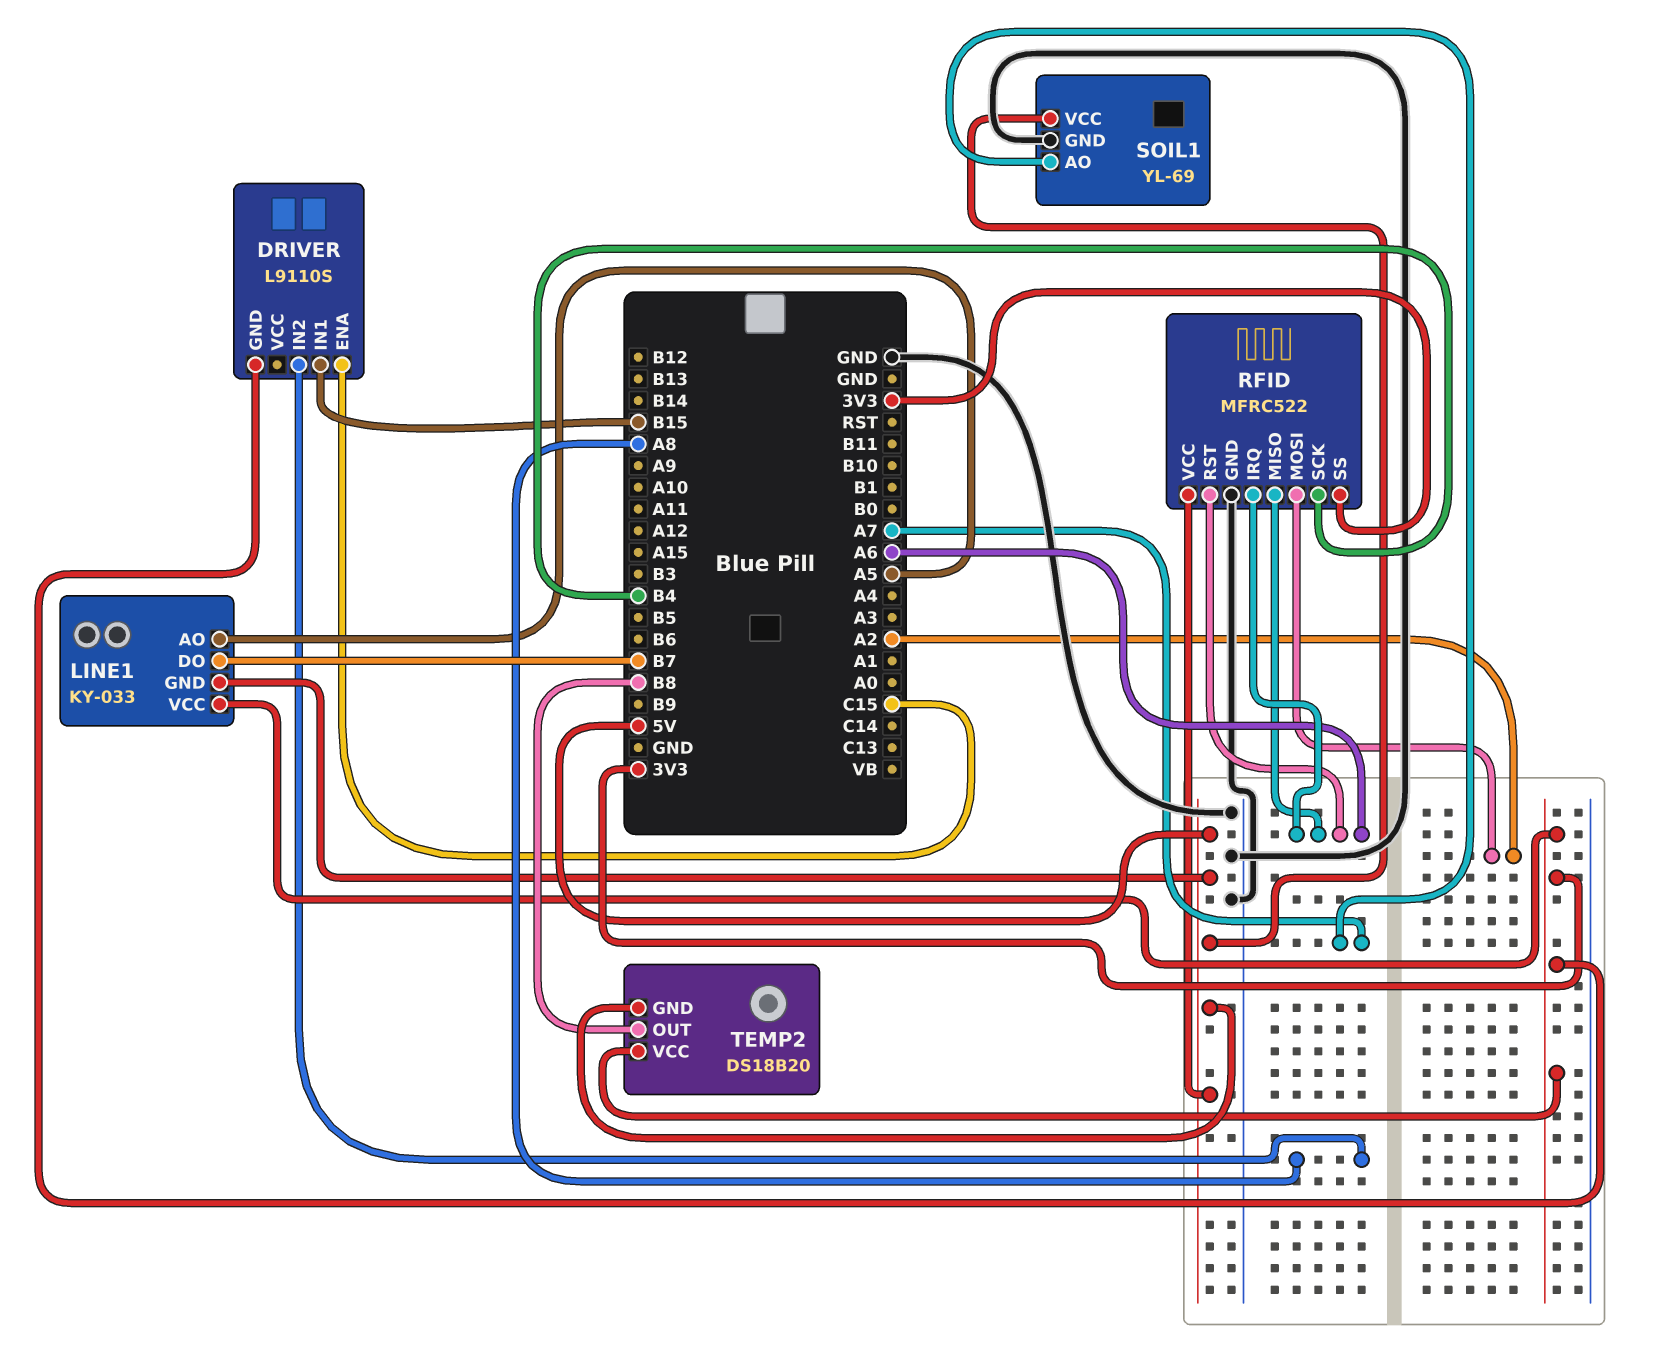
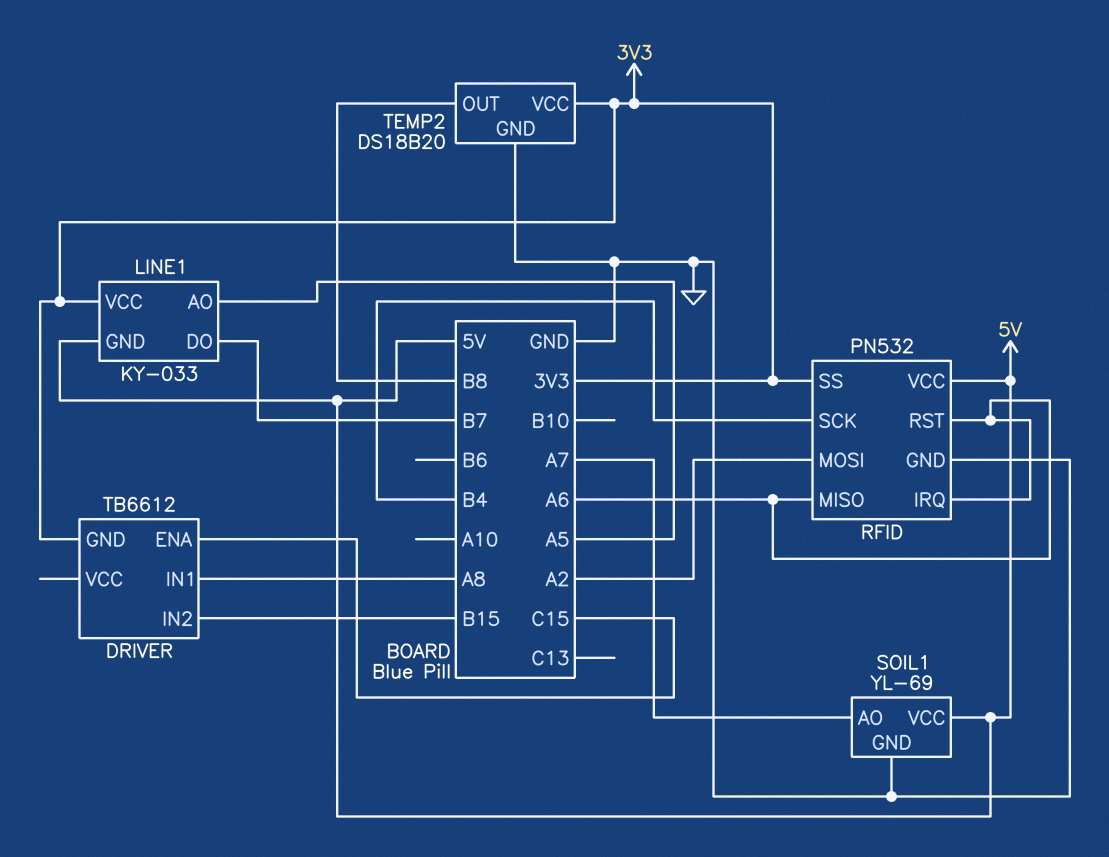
DRIVER: L9110S -> TB6612
DRIVER pin IN1: B15 -> A8
DRIVER pin IN2: A8 -> B15
RFID: MFRC522 -> PN532
TEMP2 pin GND: 5V -> GND

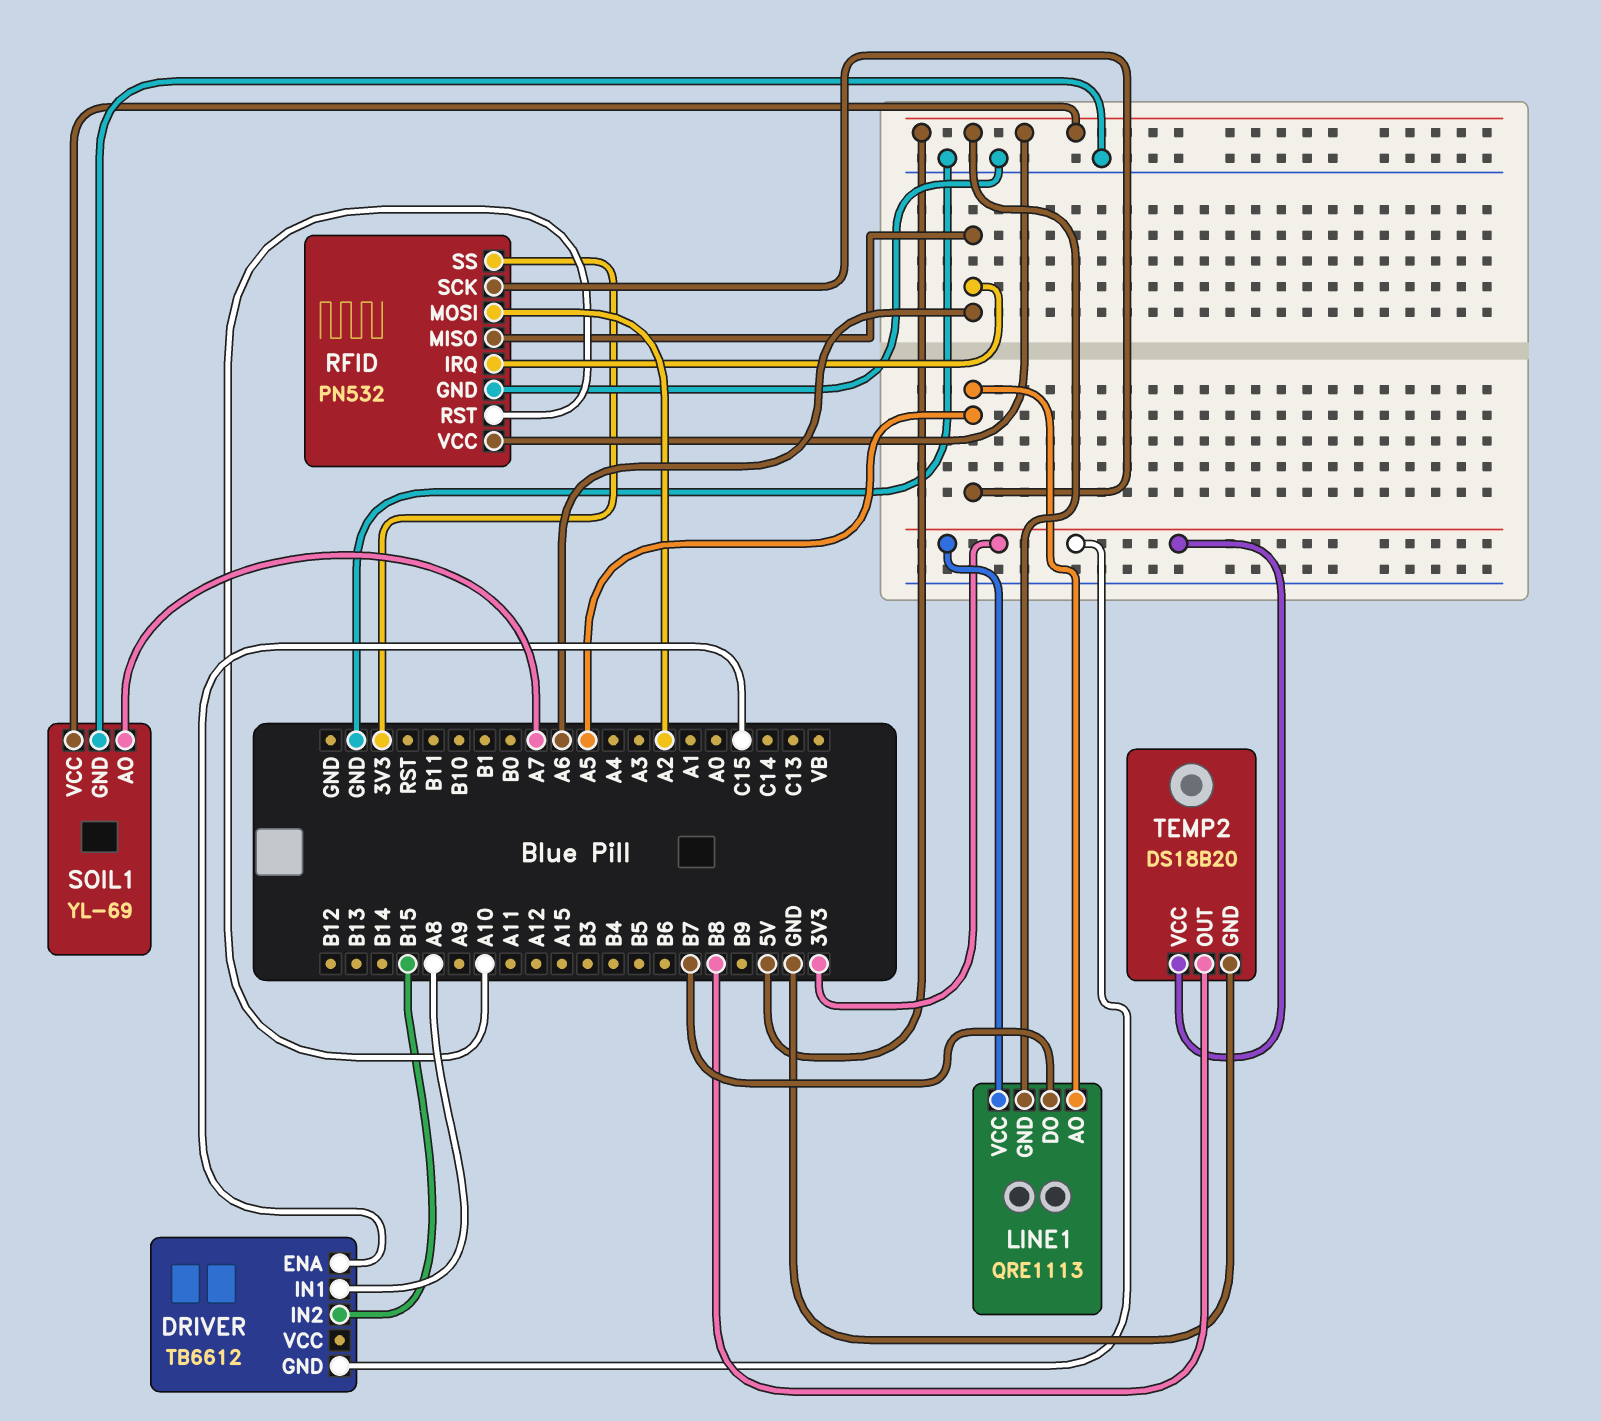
LINE1: KY-033 -> QRE1113
RFID pin RST: A6 -> A10
RFID pin SCK: B4 -> A5

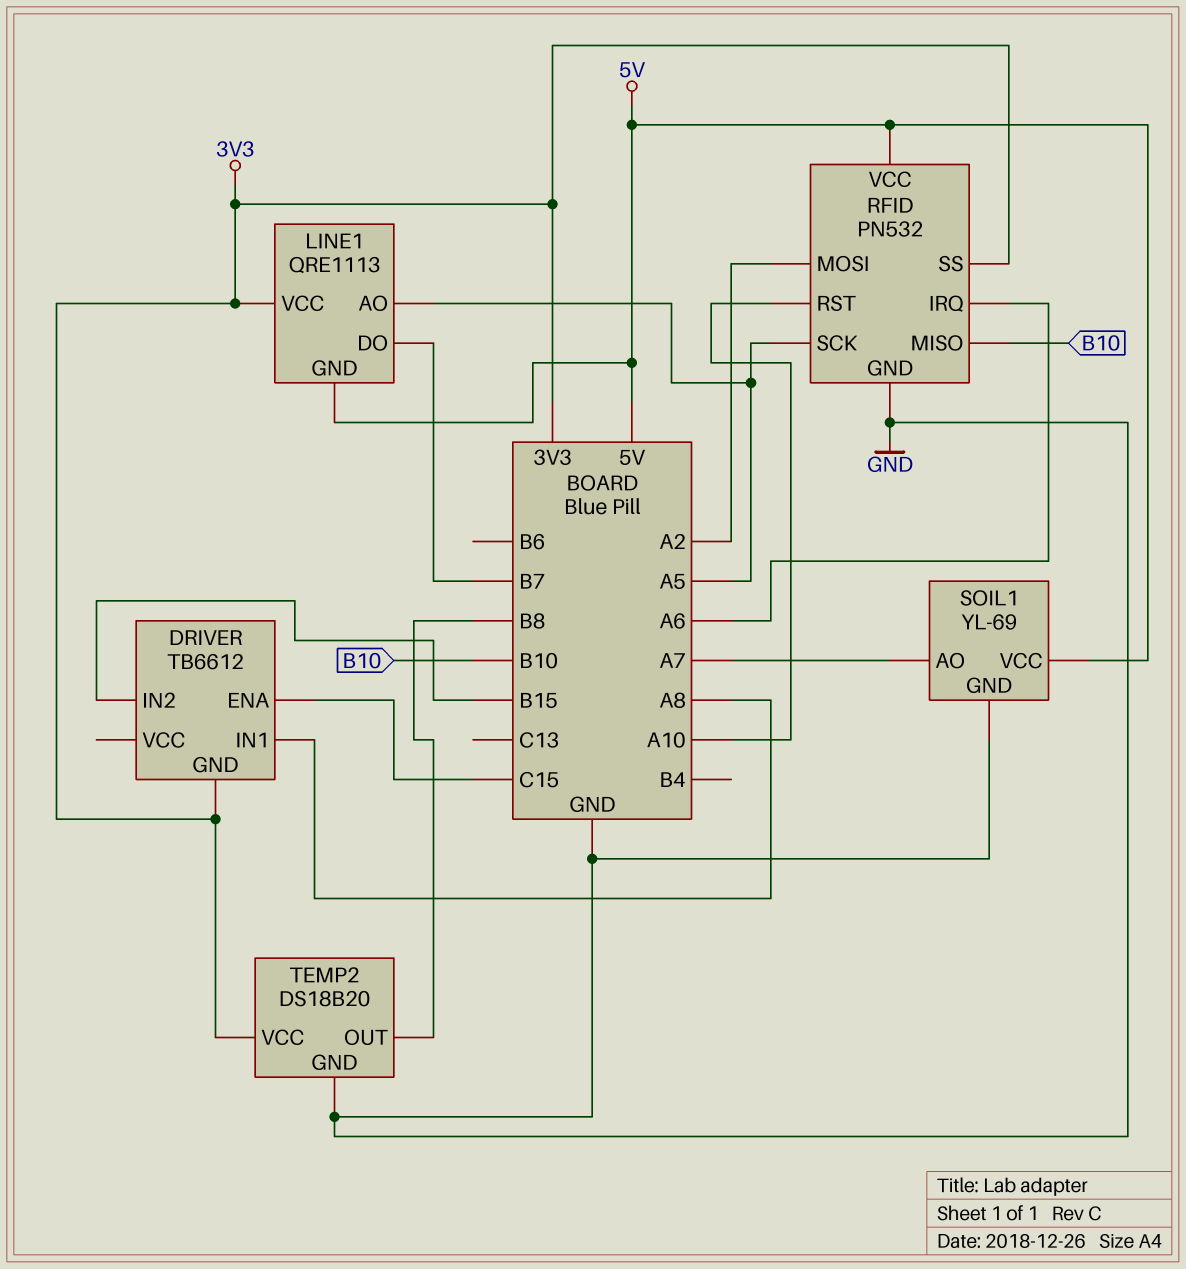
RFID pin MISO: A6 -> B10

